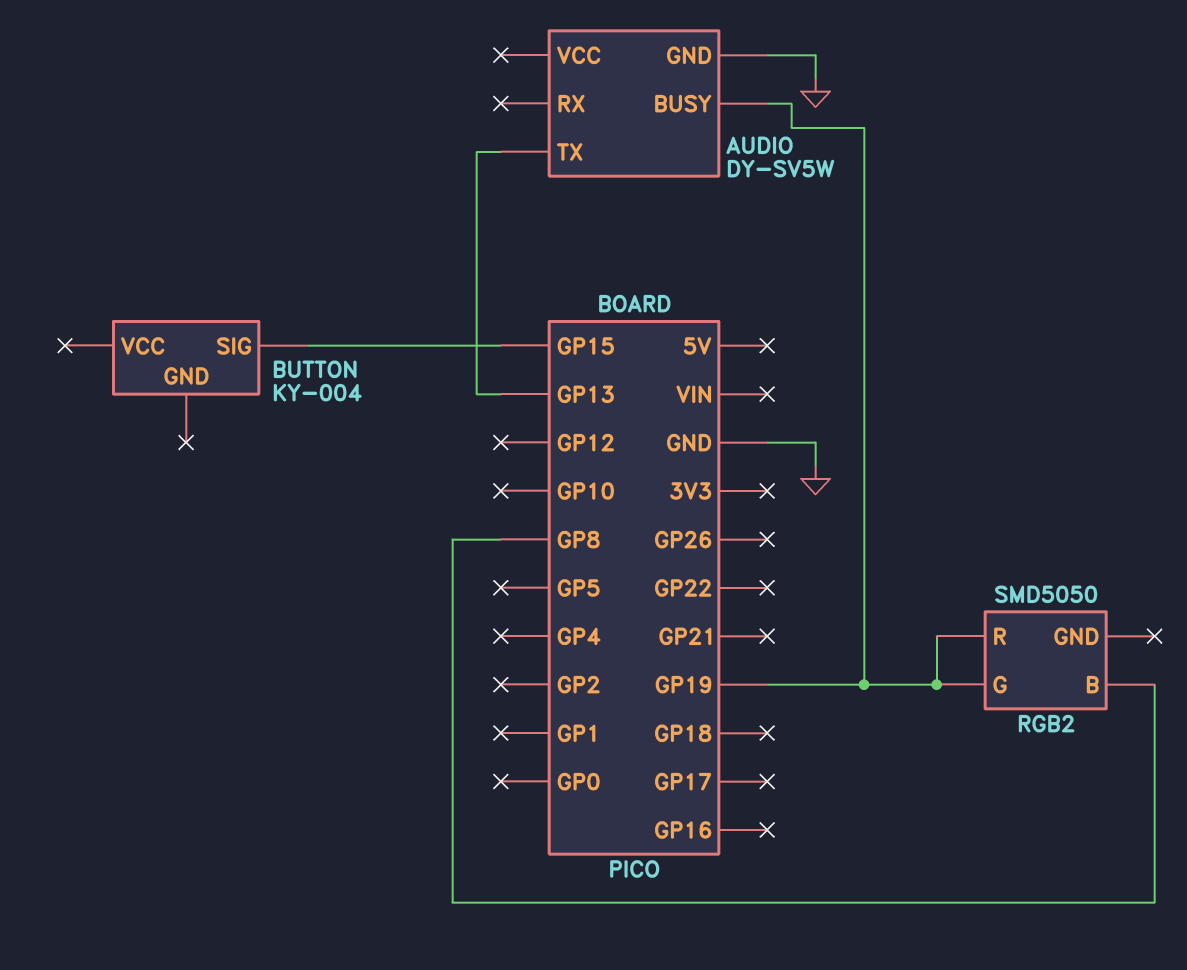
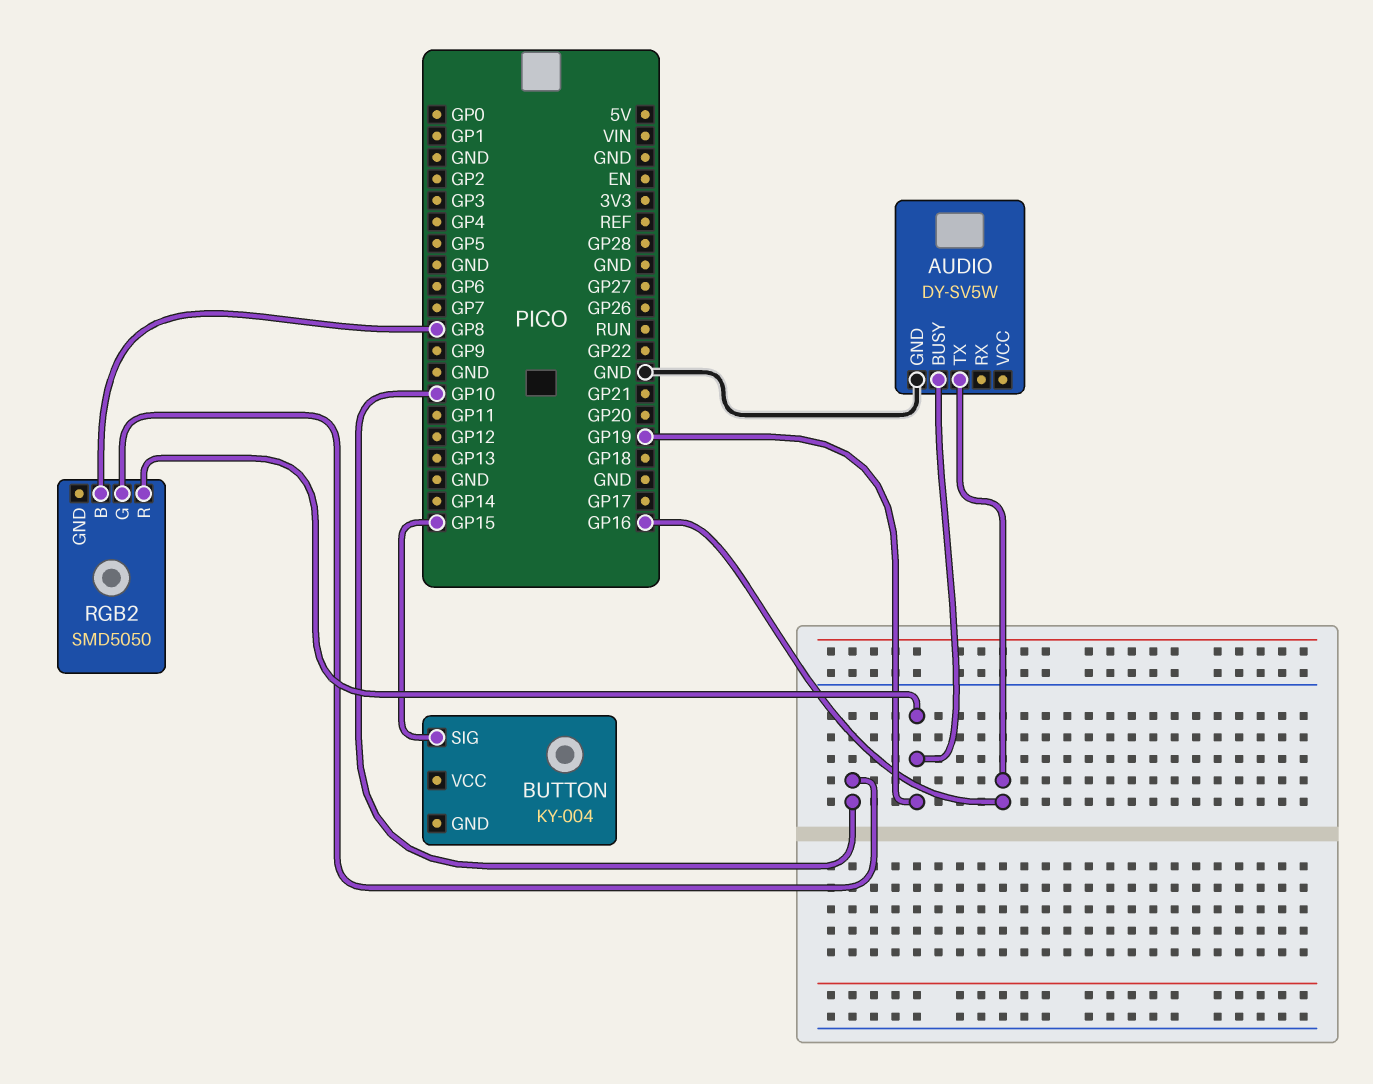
AUDIO pin TX: GP13 -> GP16
RGB2 pin G: GP19 -> GP10

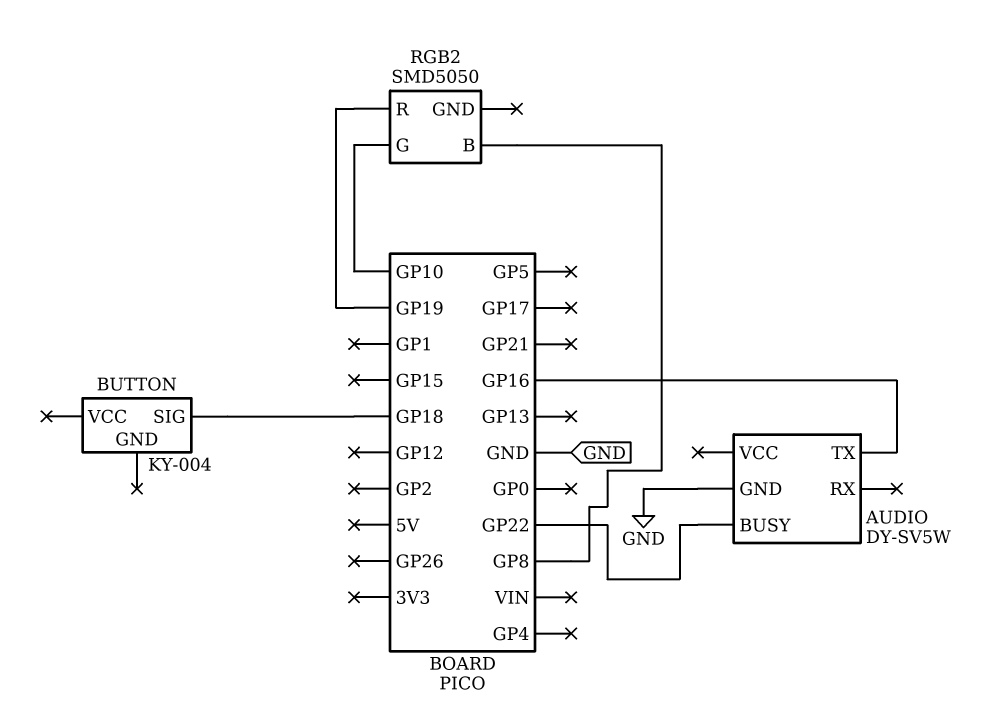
AUDIO pin BUSY: GP19 -> GP22
BUTTON pin SIG: GP15 -> GP18

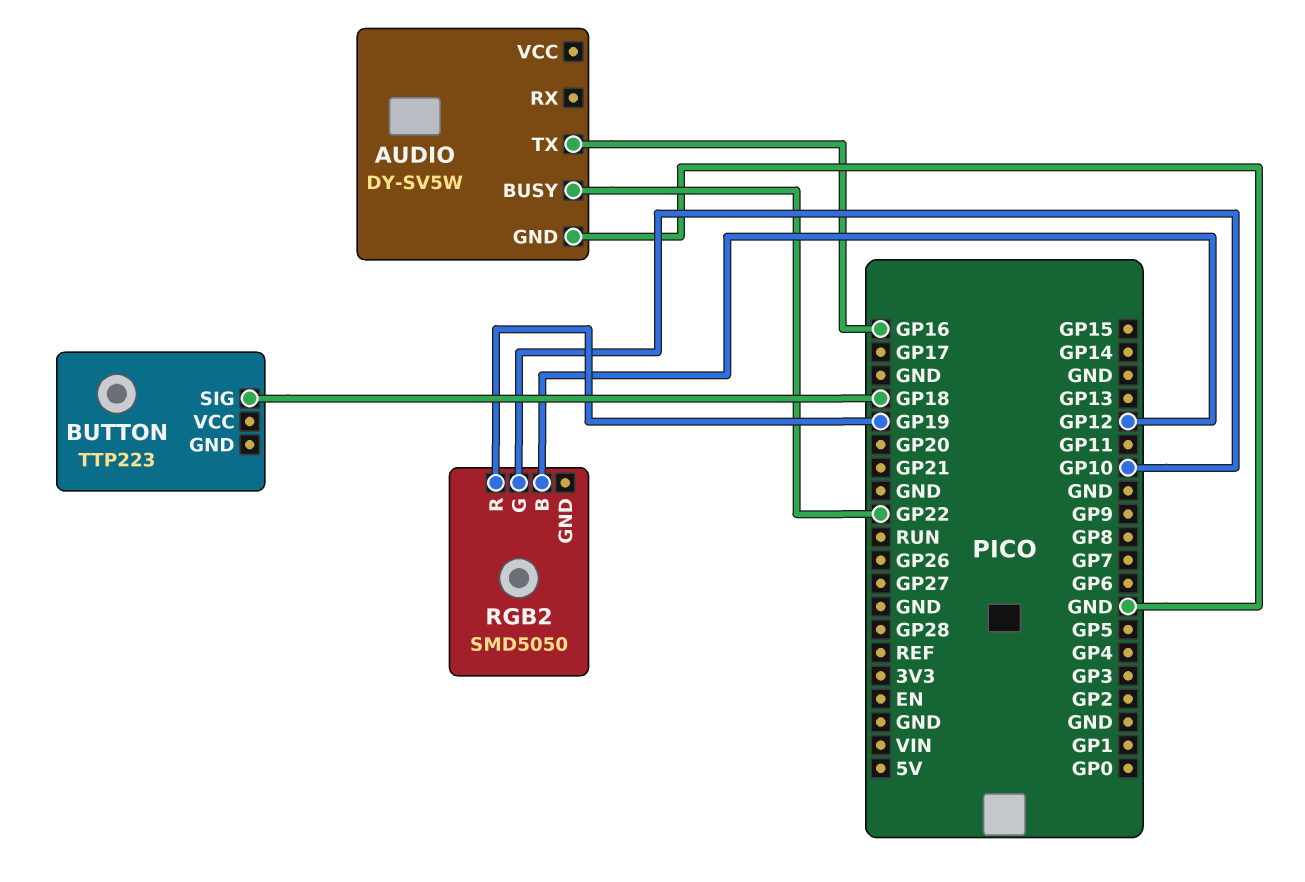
BUTTON: KY-004 -> TTP223
RGB2 pin B: GP8 -> GP12

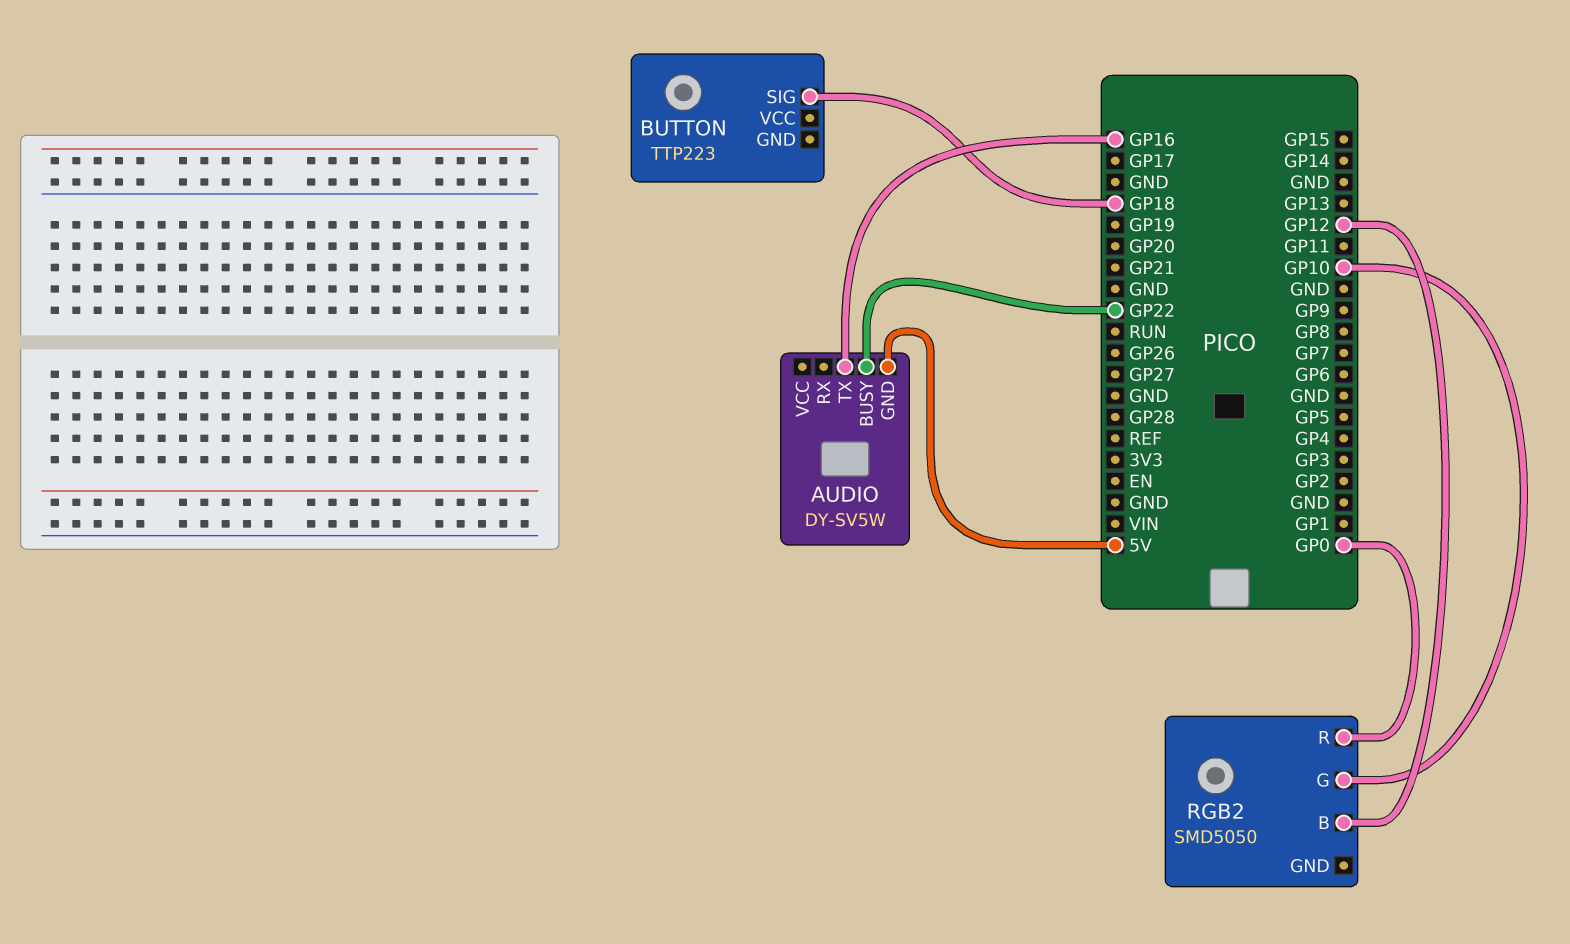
AUDIO pin GND: GND -> 5V
RGB2 pin R: GP19 -> GP0

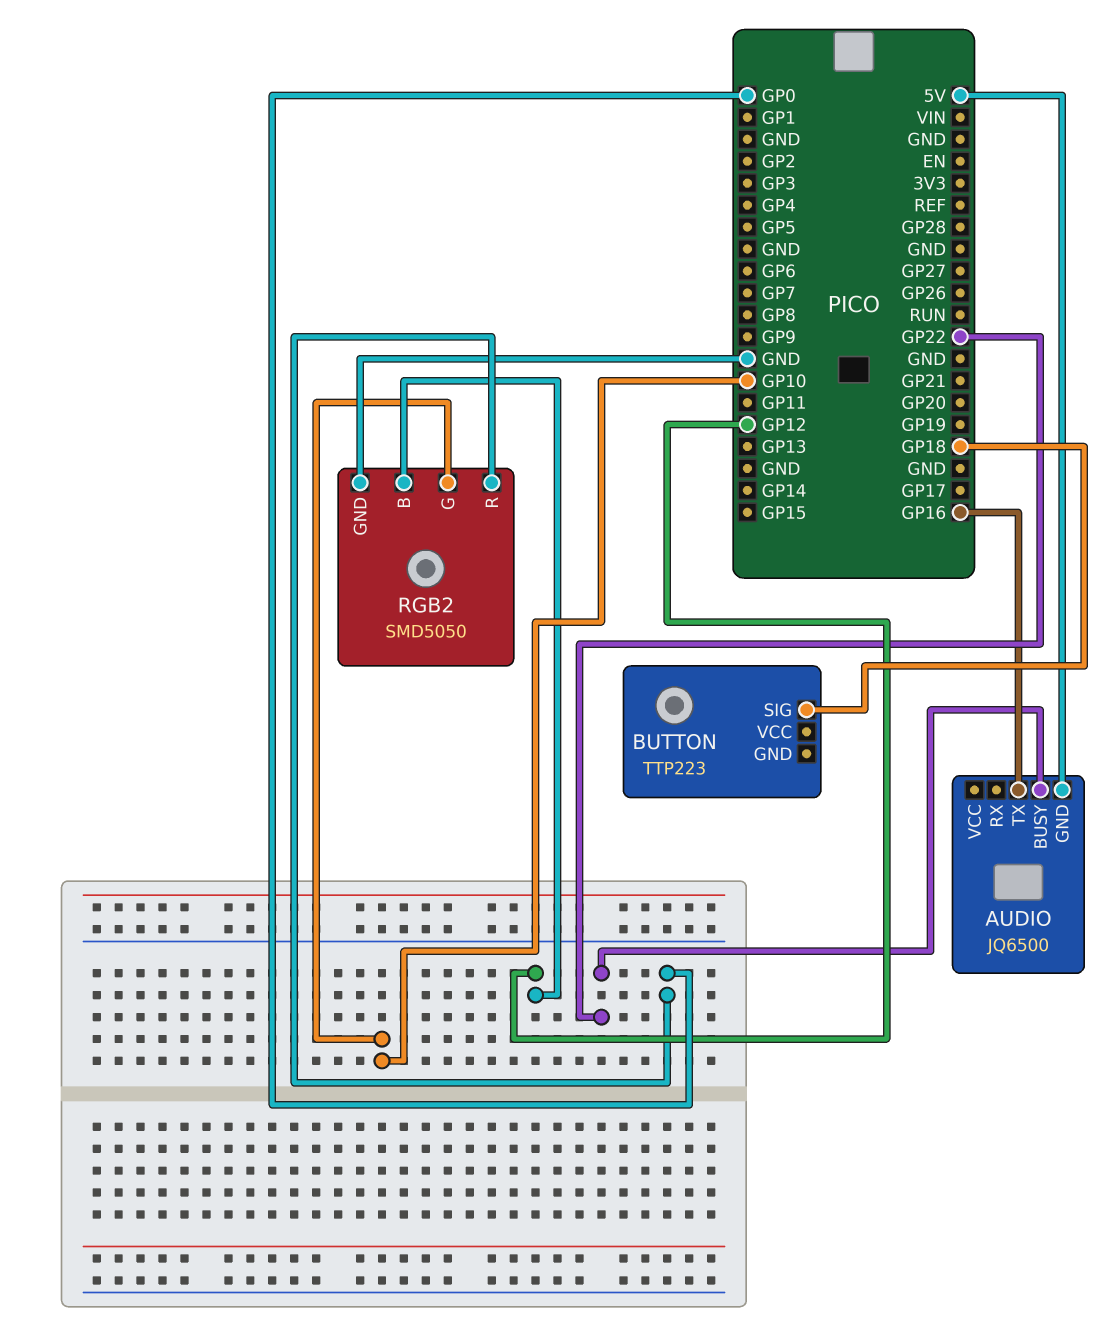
AUDIO: DY-SV5W -> JQ6500
RGB2 pin GND: none -> GND

